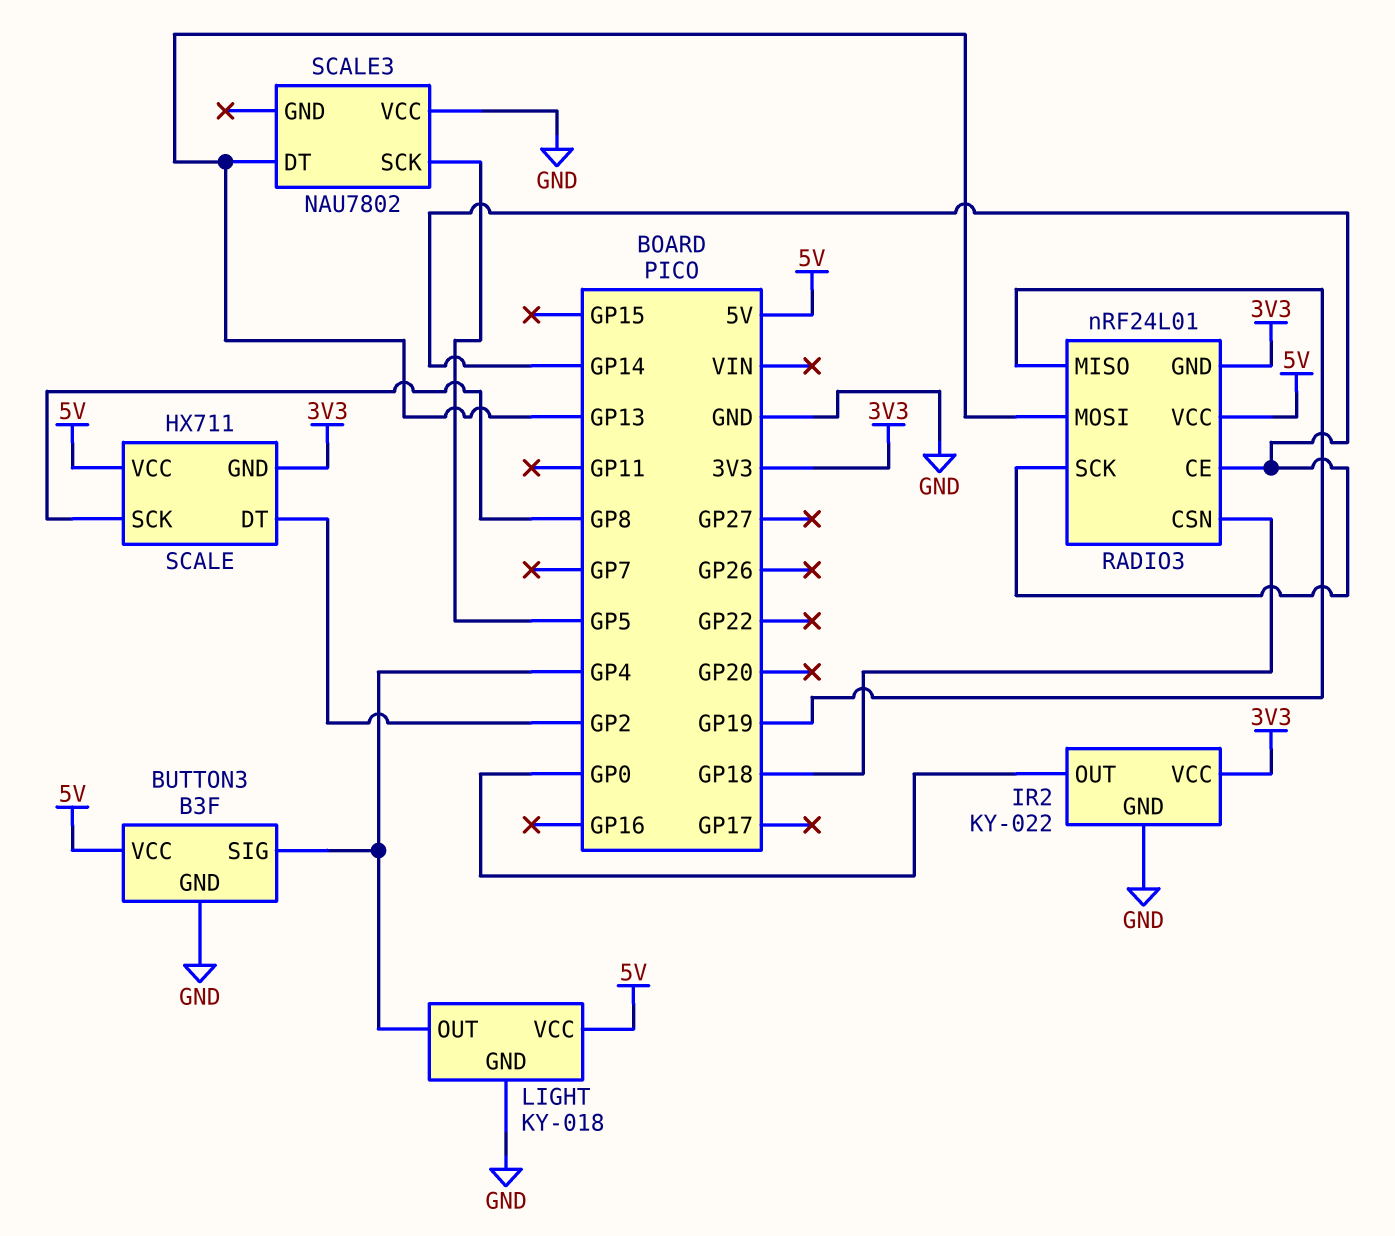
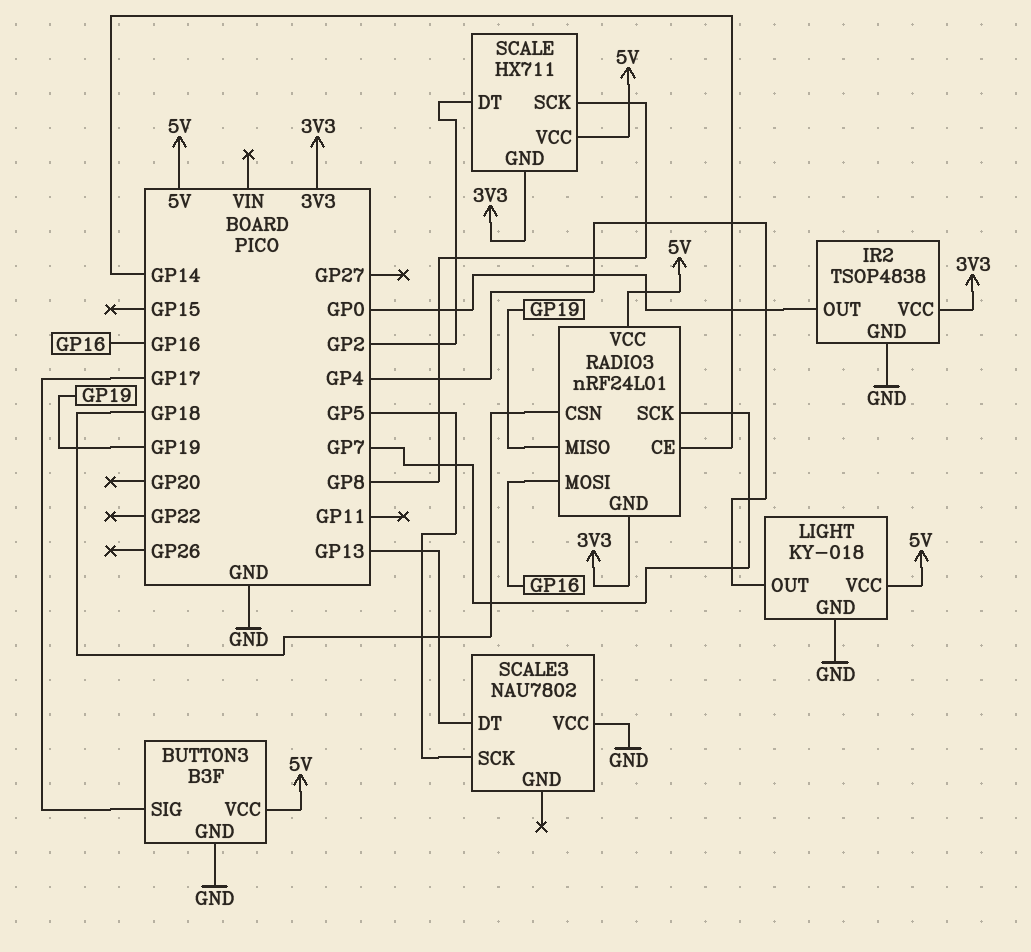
BUTTON3 pin SIG: GP4 -> GP17
IR2: KY-022 -> TSOP4838
RADIO3 pin MOSI: GP13 -> GP16
RADIO3 pin SCK: GP14 -> GP7

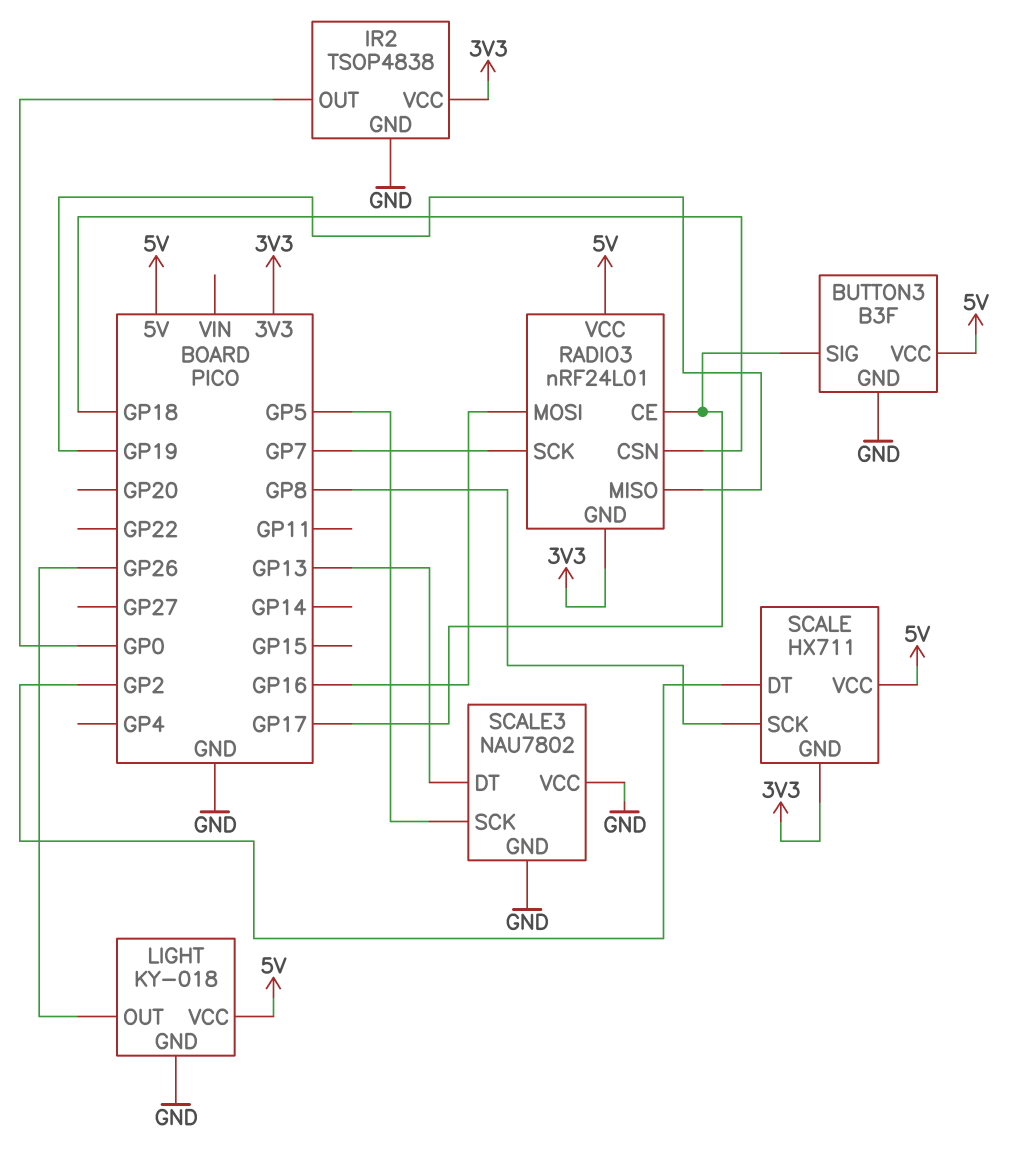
LIGHT pin OUT: GP4 -> GP26
RADIO3 pin CE: GP14 -> GP17
SCALE3 pin GND: none -> GND

